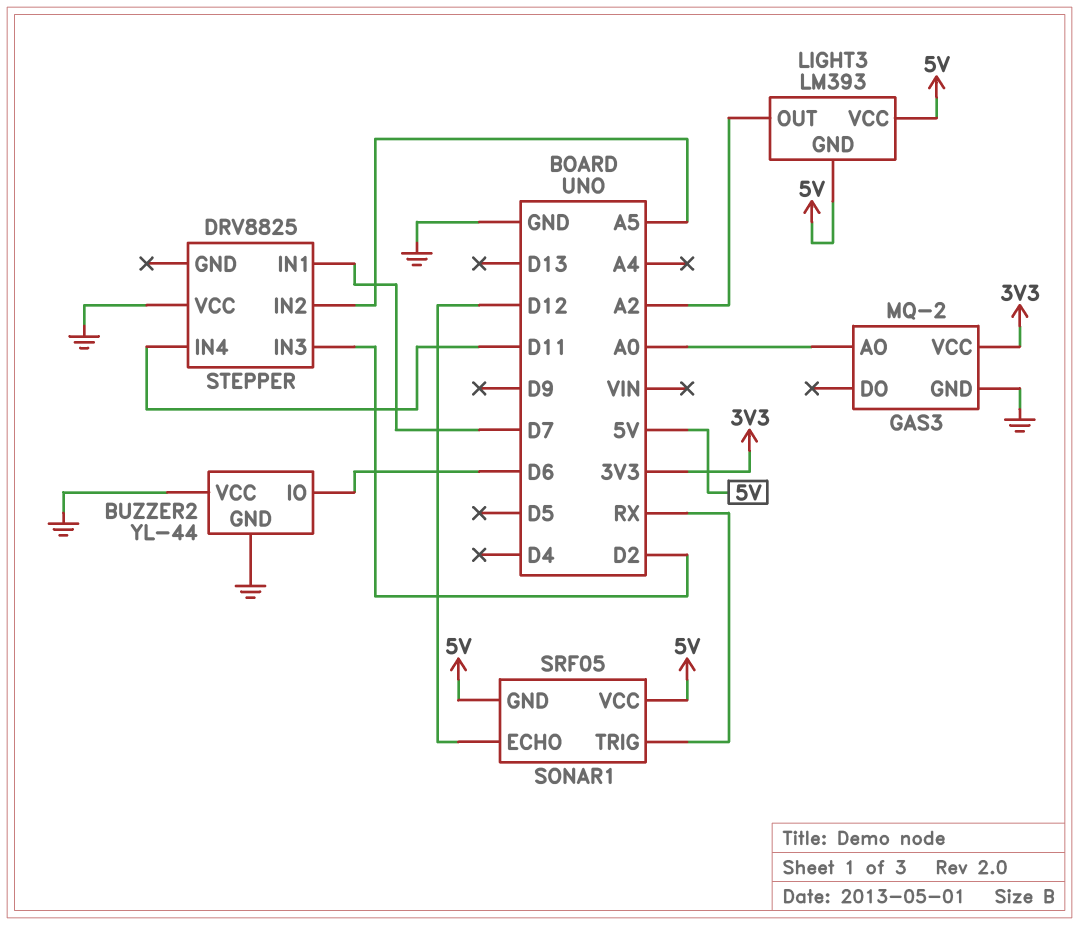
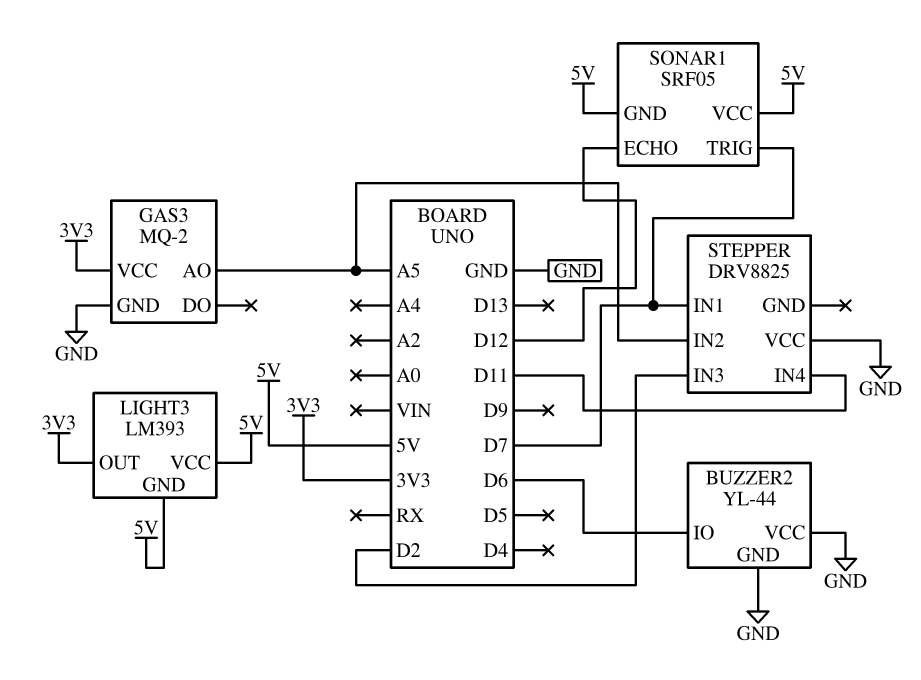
GAS3 pin AO: A0 -> A5
LIGHT3 pin OUT: A2 -> 3V3
SONAR1 pin TRIG: RX -> D7

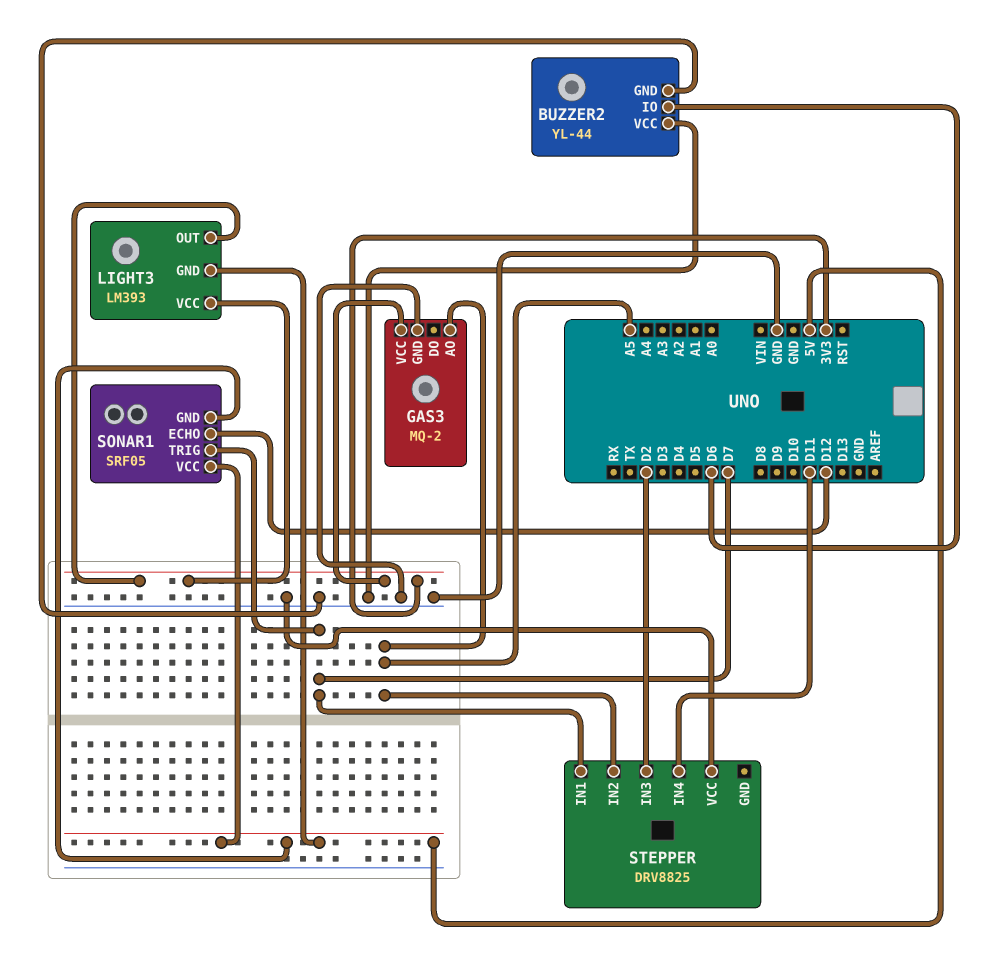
LIGHT3 pin VCC: 5V -> 3V3

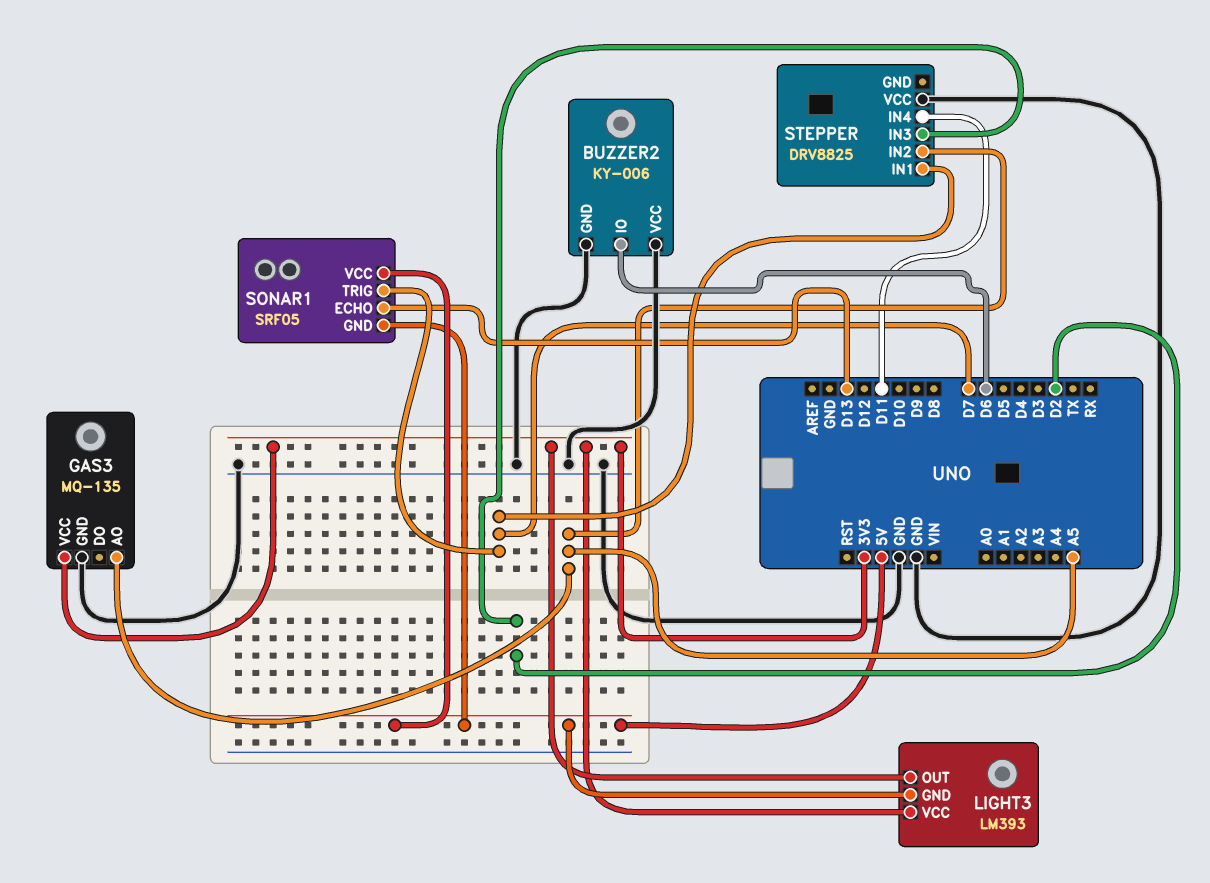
BUZZER2: YL-44 -> KY-006
GAS3: MQ-2 -> MQ-135
SONAR1 pin ECHO: D12 -> D13

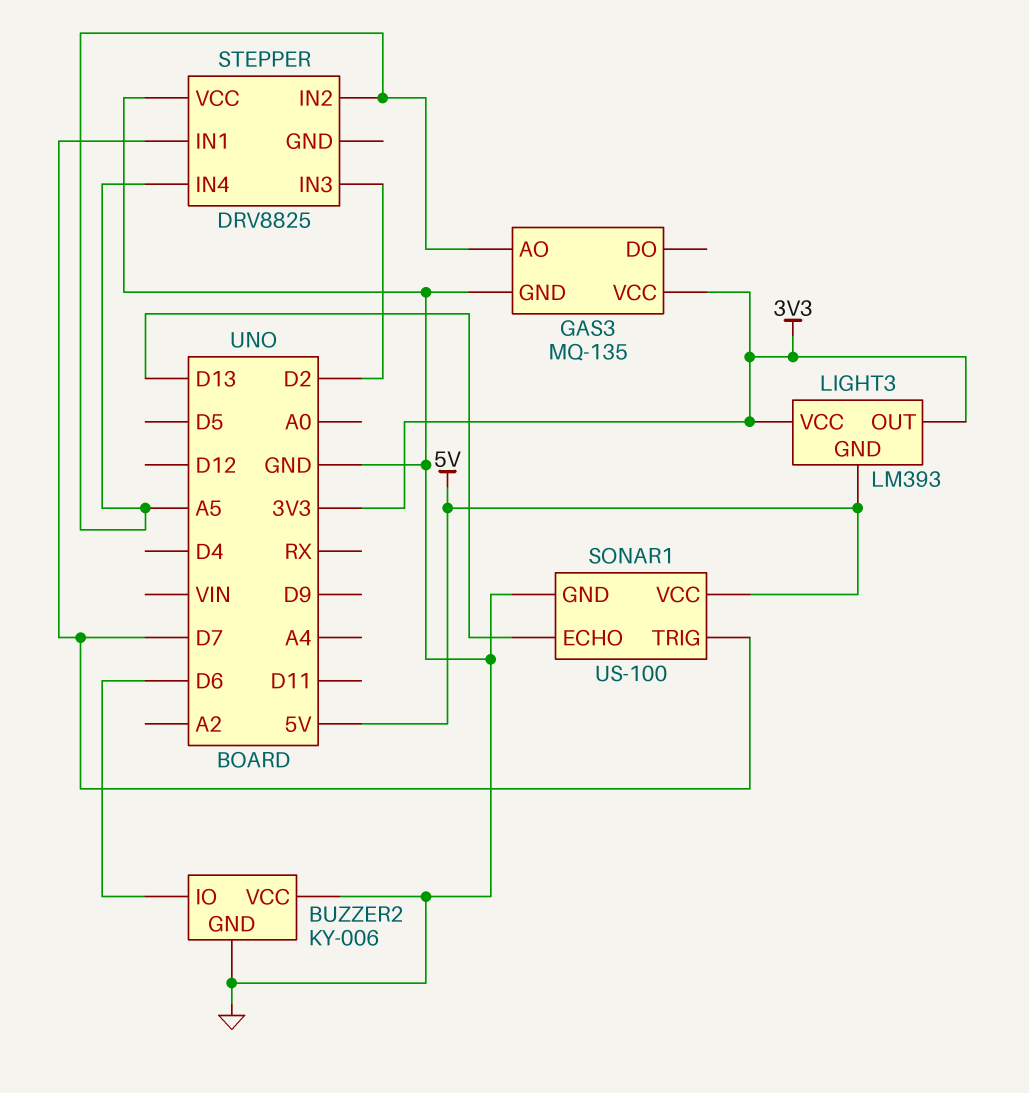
SONAR1: SRF05 -> US-100
SONAR1 pin GND: 5V -> GND
STEPPER pin IN4: D11 -> A5

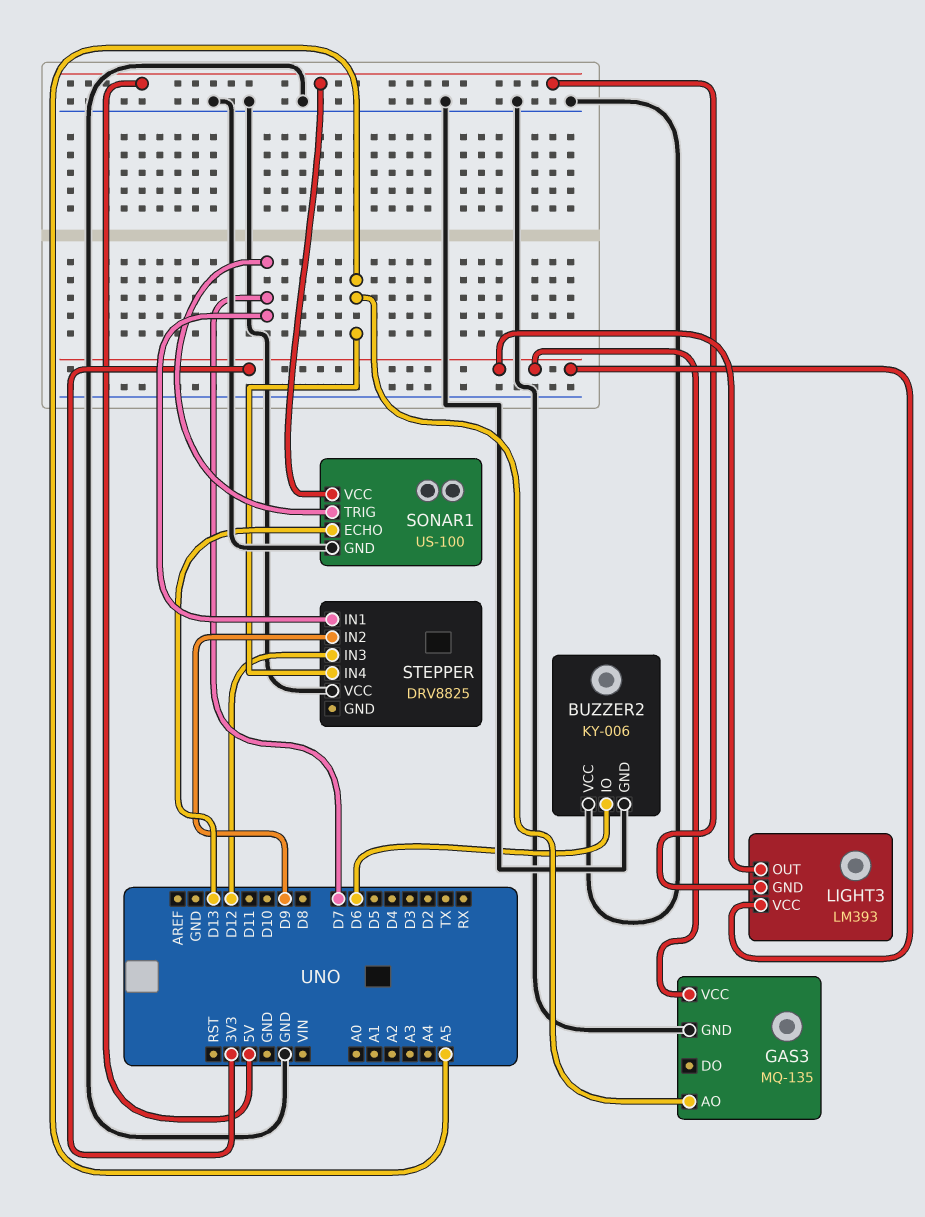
STEPPER pin IN2: A5 -> D9
STEPPER pin IN3: D2 -> D12

